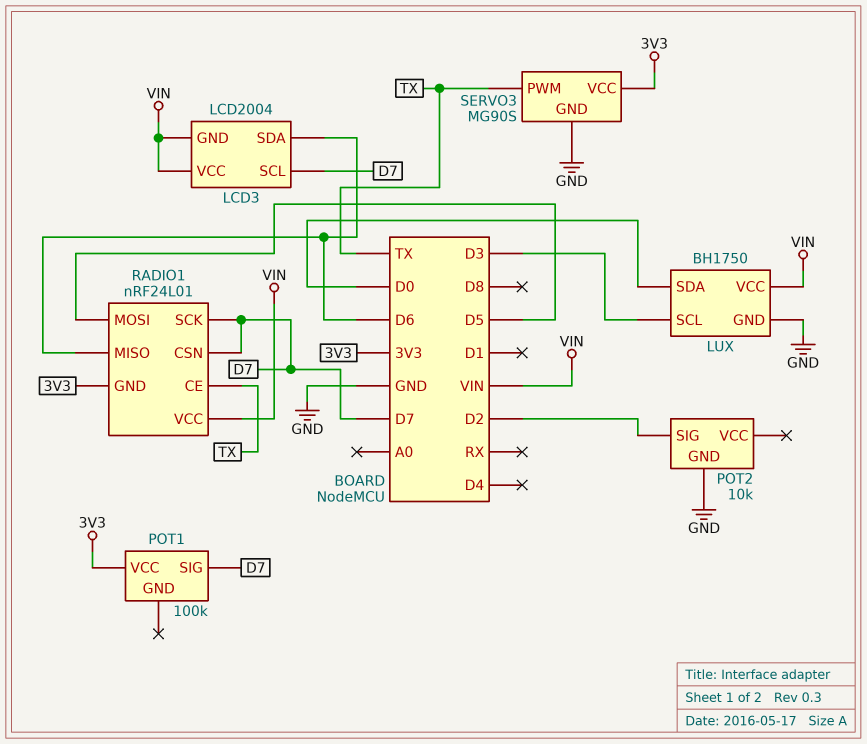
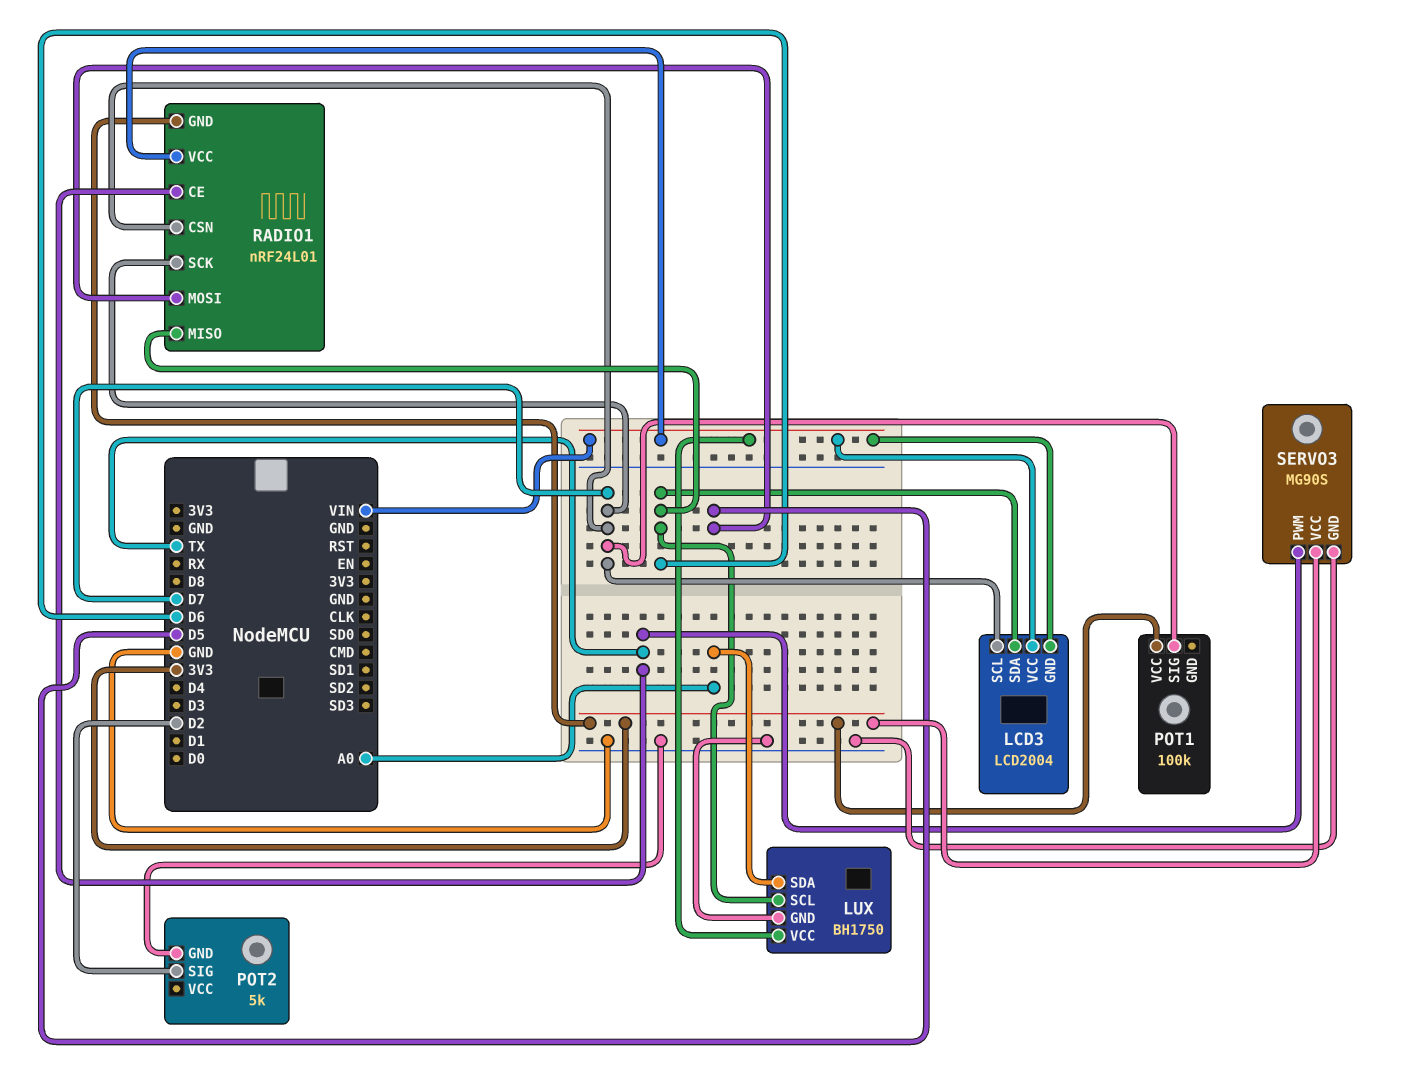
LUX pin SCL: D3 -> D6
LUX pin SDA: D0 -> A0
POT2: 10k -> 5k

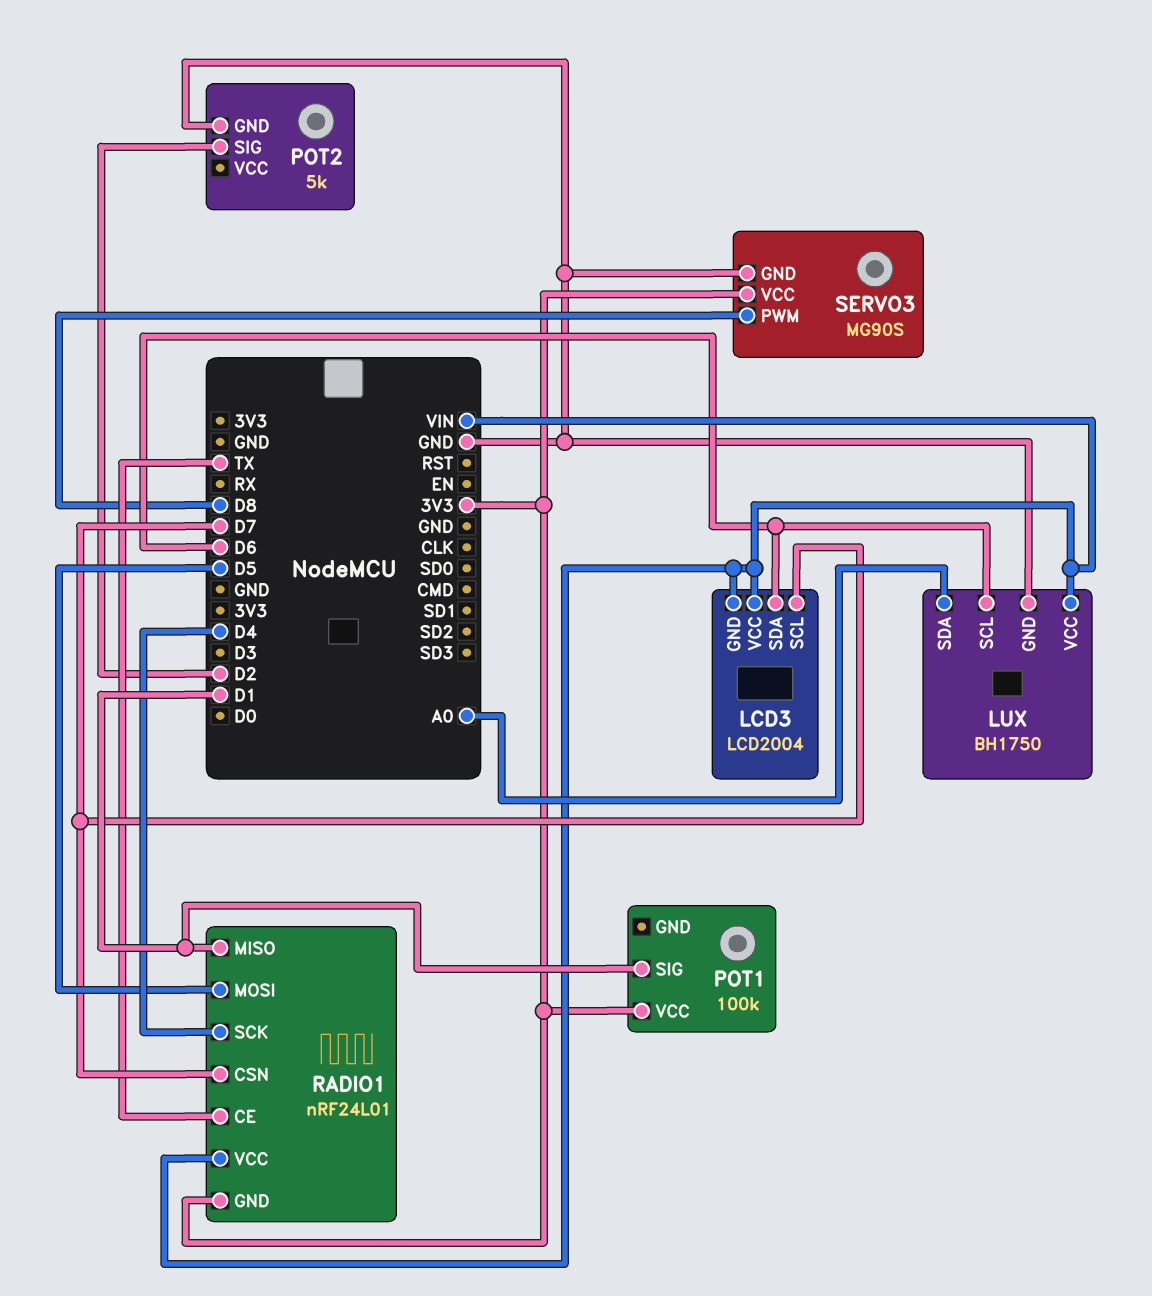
POT1 pin SIG: D7 -> D1
RADIO1 pin MISO: D6 -> D1
RADIO1 pin SCK: D7 -> D4
SERVO3 pin PWM: TX -> D8

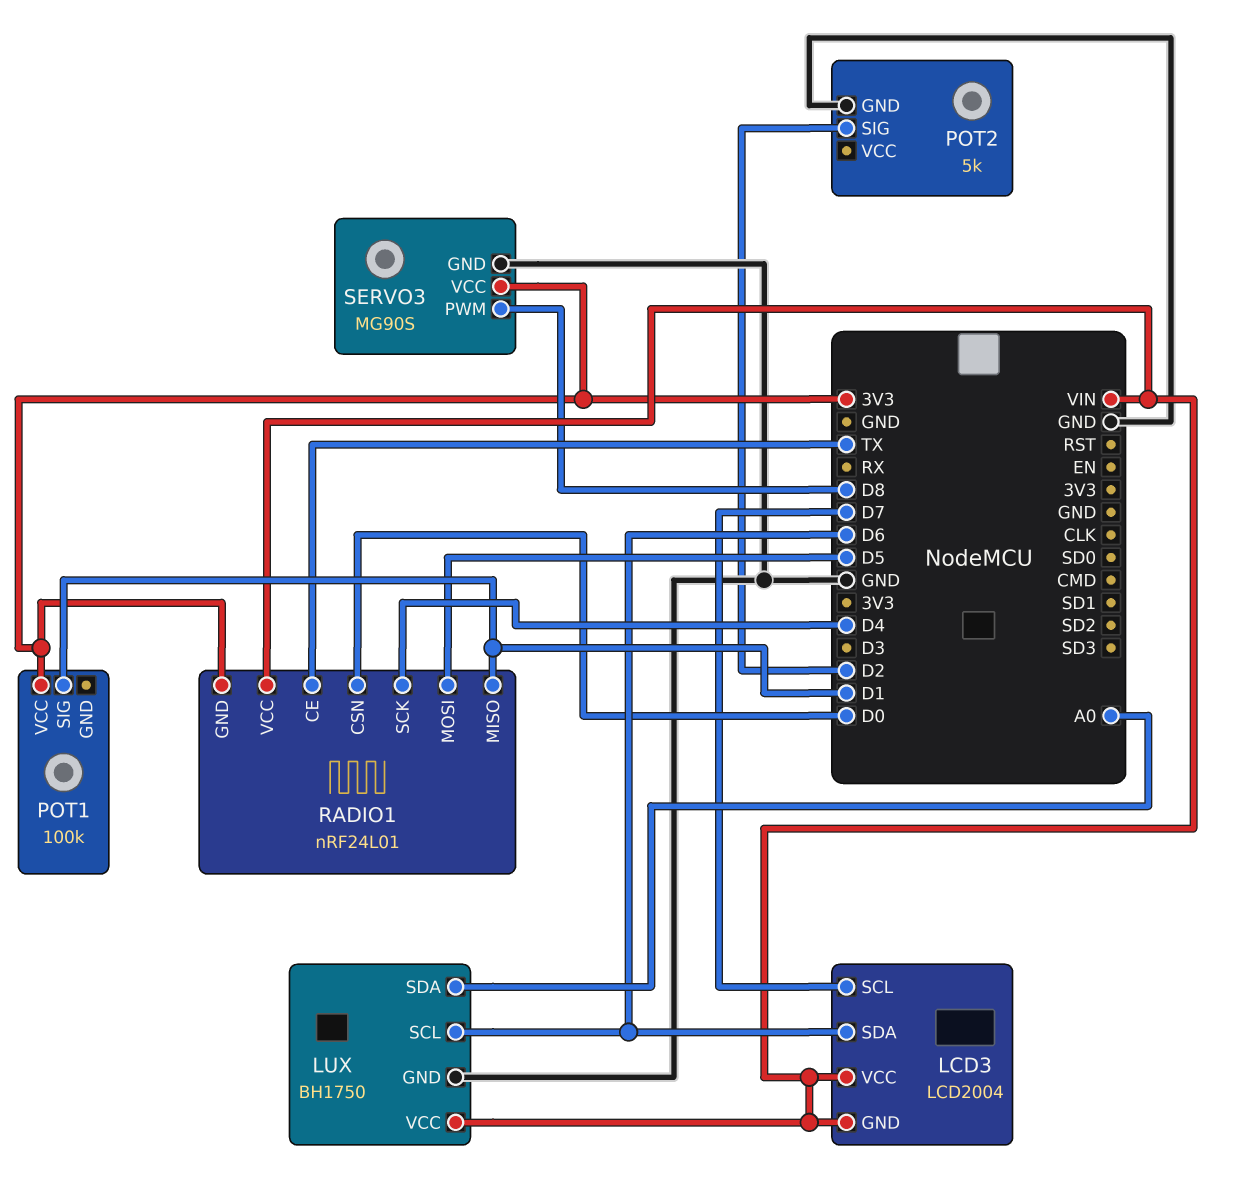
RADIO1 pin CSN: D7 -> D0

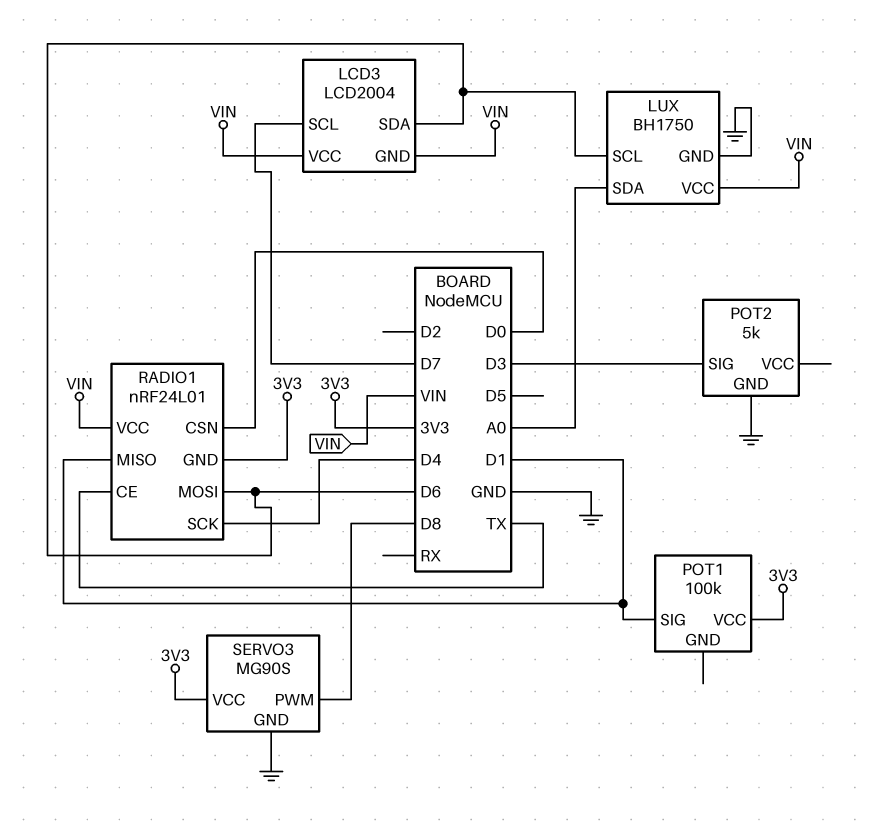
POT2 pin SIG: D2 -> D3
RADIO1 pin MOSI: D5 -> D6

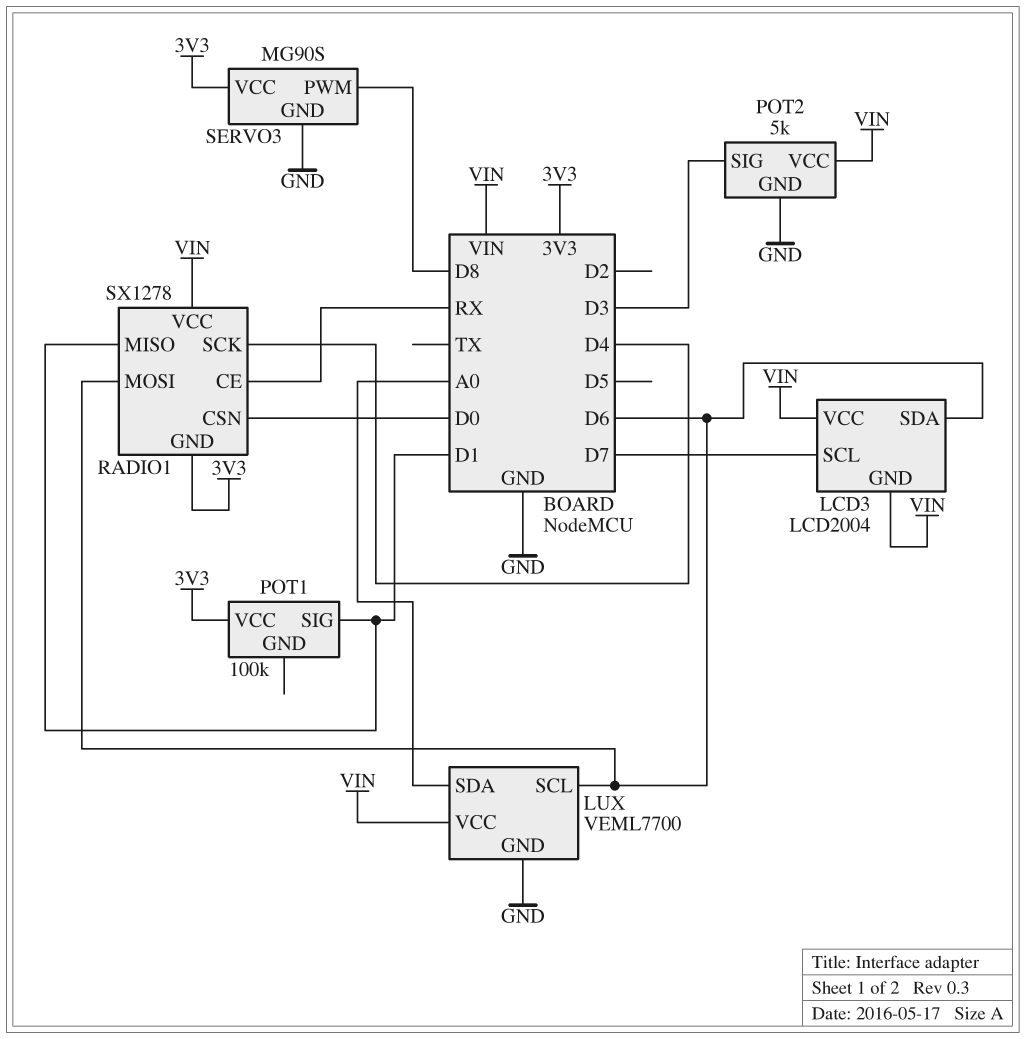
LUX: BH1750 -> VEML7700
POT2 pin VCC: none -> VIN
RADIO1: nRF24L01 -> SX1278
RADIO1 pin CE: TX -> RX

